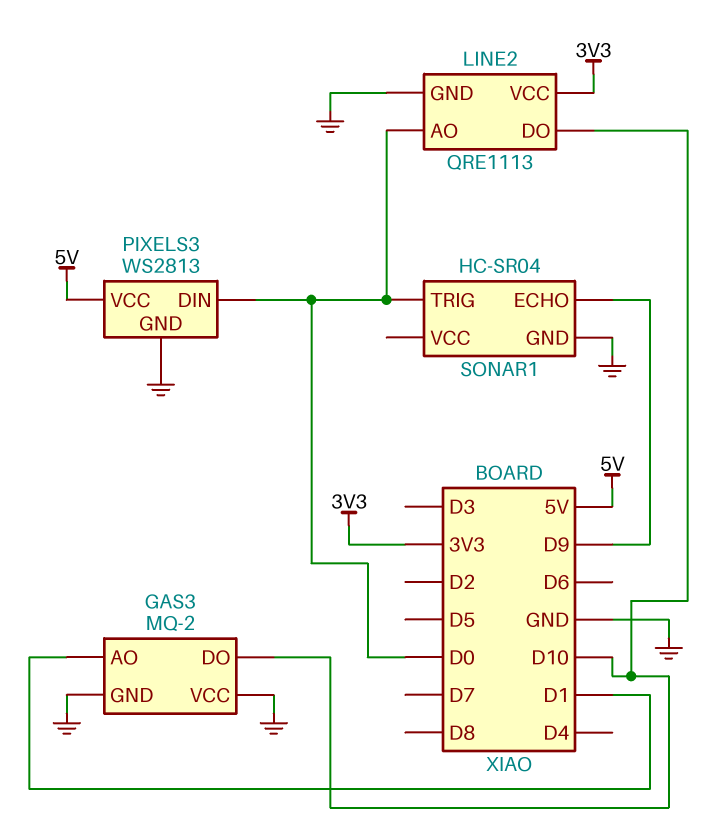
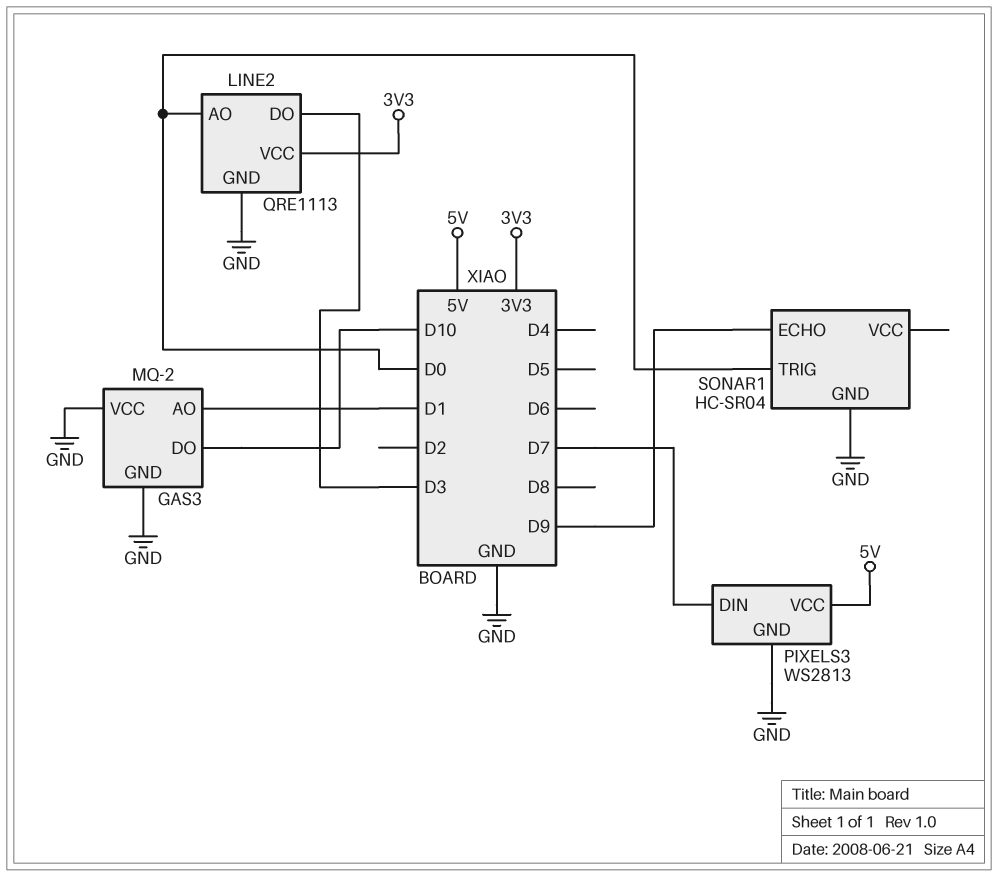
LINE2 pin DO: D10 -> D3
PIXELS3 pin DIN: D0 -> D7

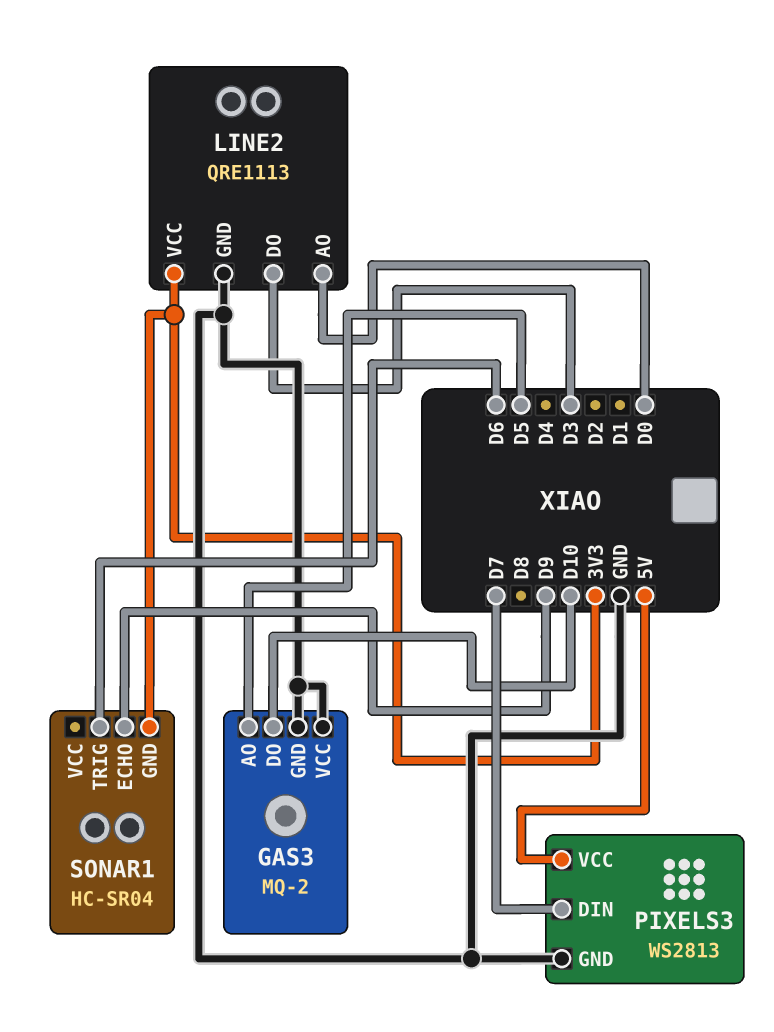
GAS3 pin AO: D1 -> D5
SONAR1 pin GND: GND -> 3V3
SONAR1 pin TRIG: D0 -> D6

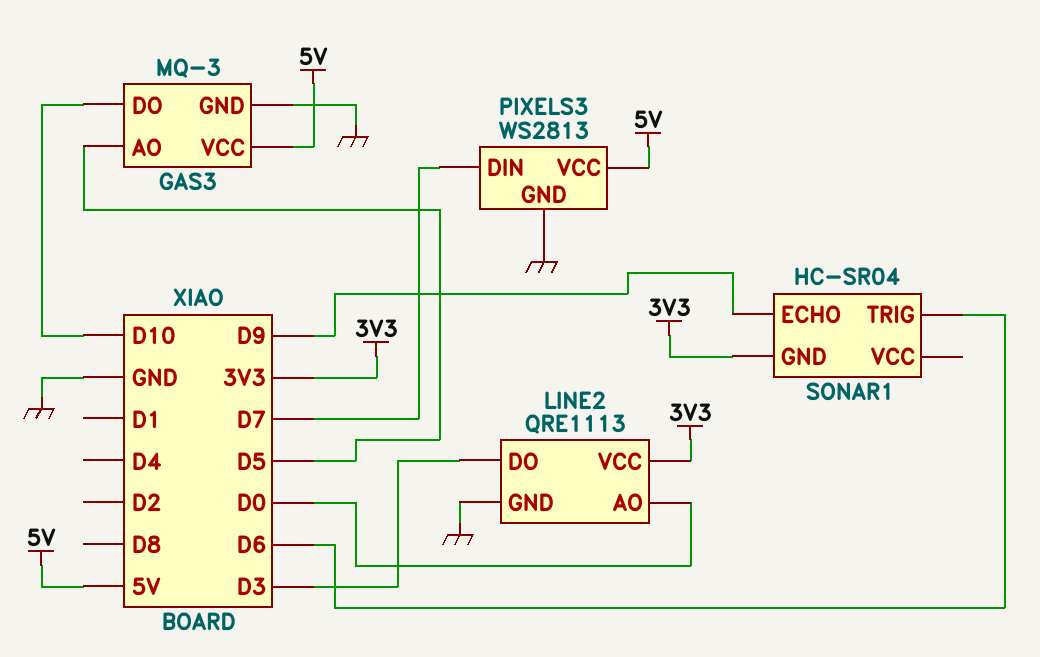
GAS3: MQ-2 -> MQ-3
GAS3 pin VCC: GND -> 5V

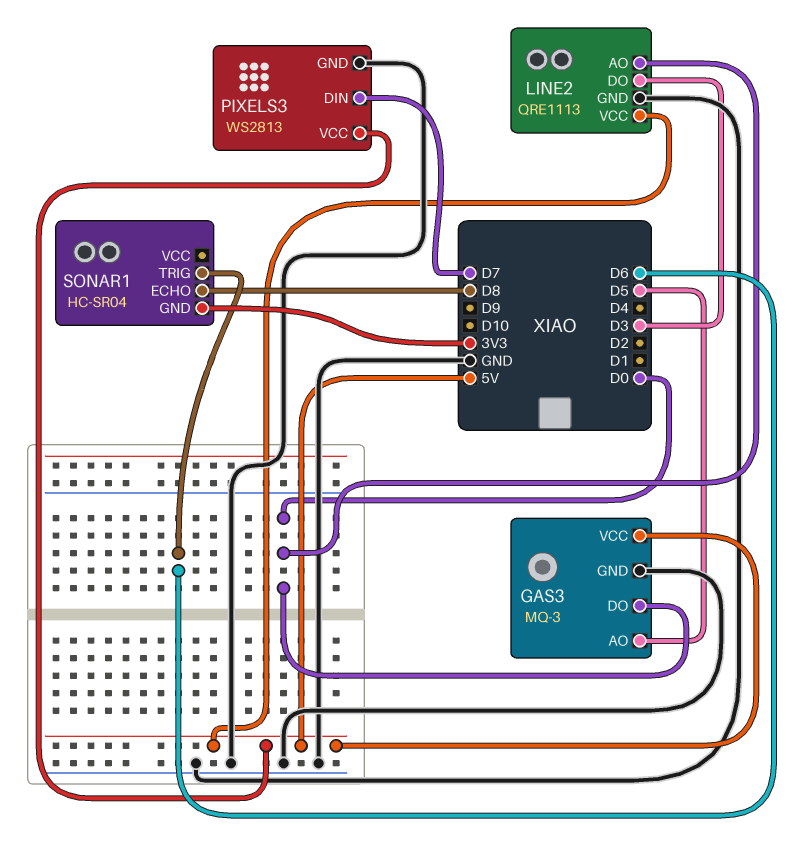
GAS3 pin DO: D10 -> D0
LINE2 pin VCC: 3V3 -> 5V
SONAR1 pin ECHO: D9 -> D8

